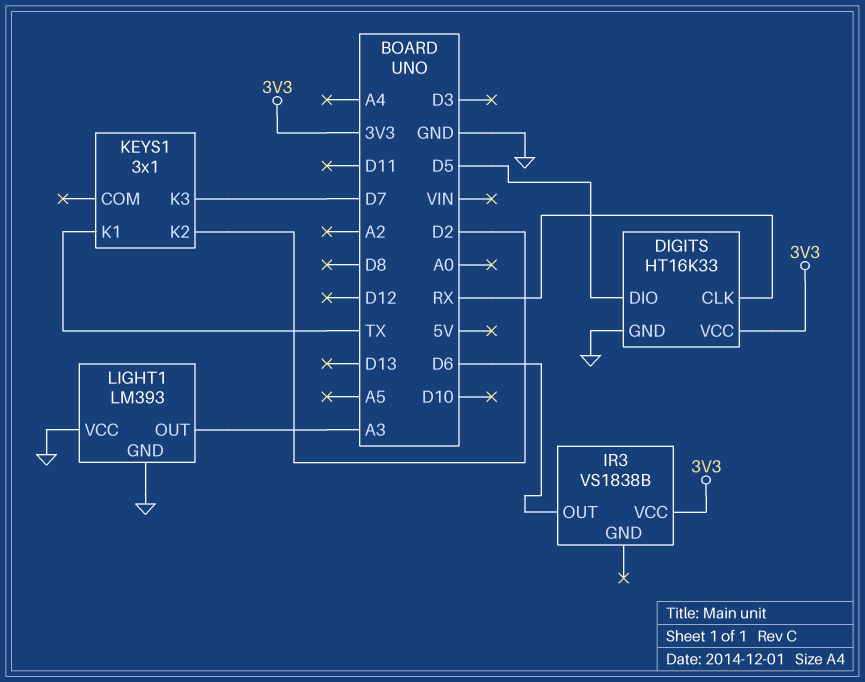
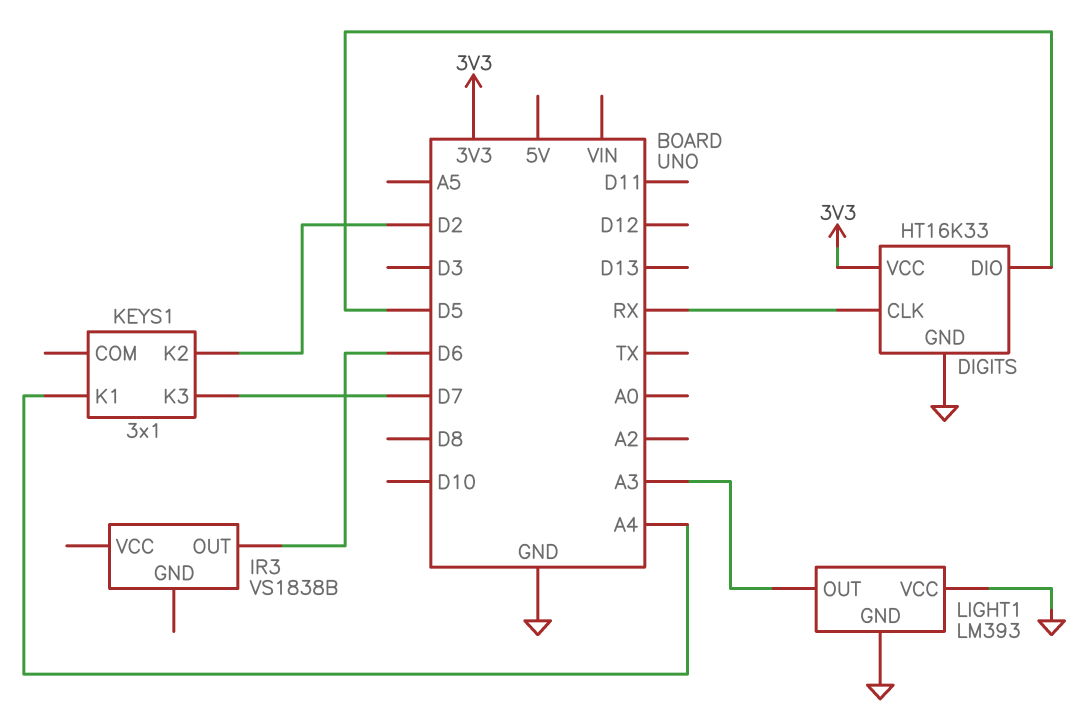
IR3 pin VCC: 3V3 -> none
KEYS1 pin K1: TX -> A4

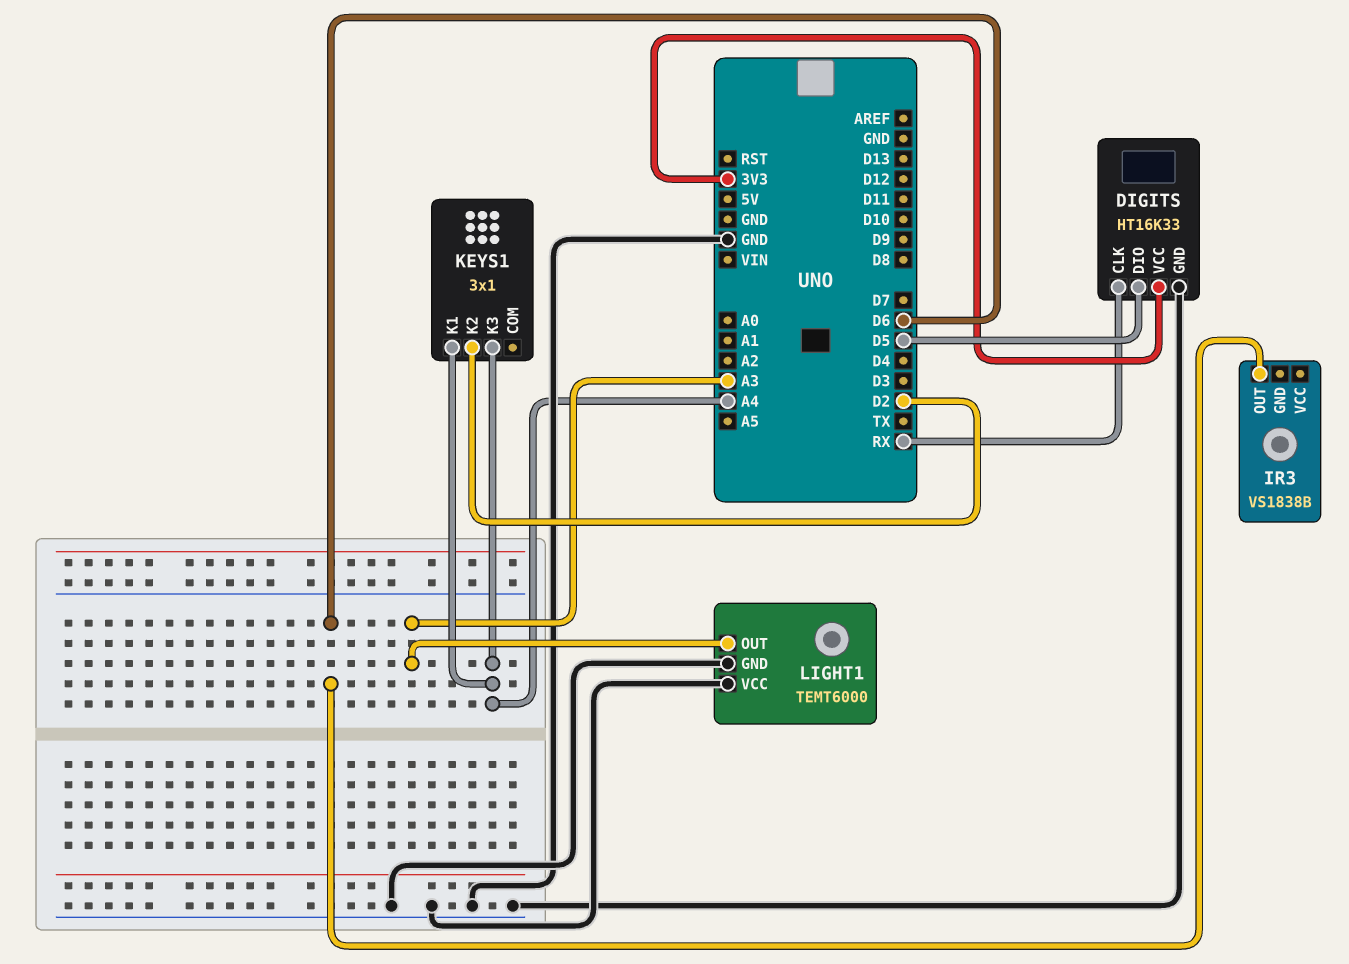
KEYS1 pin K3: D7 -> A4
LIGHT1: LM393 -> TEMT6000

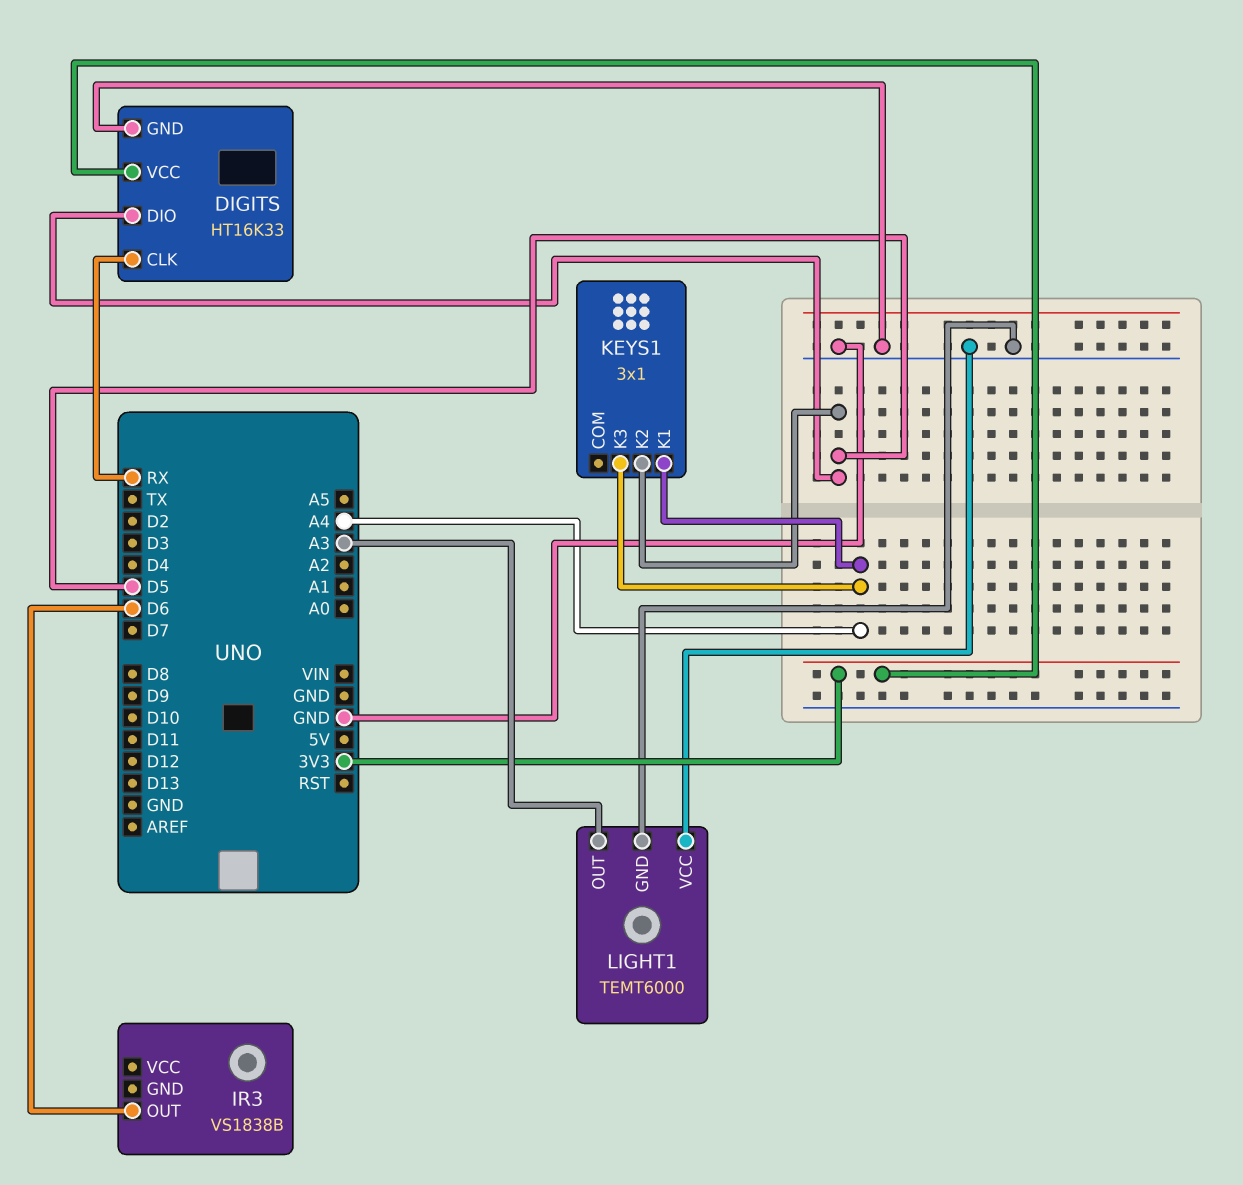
KEYS1 pin K2: D2 -> D5

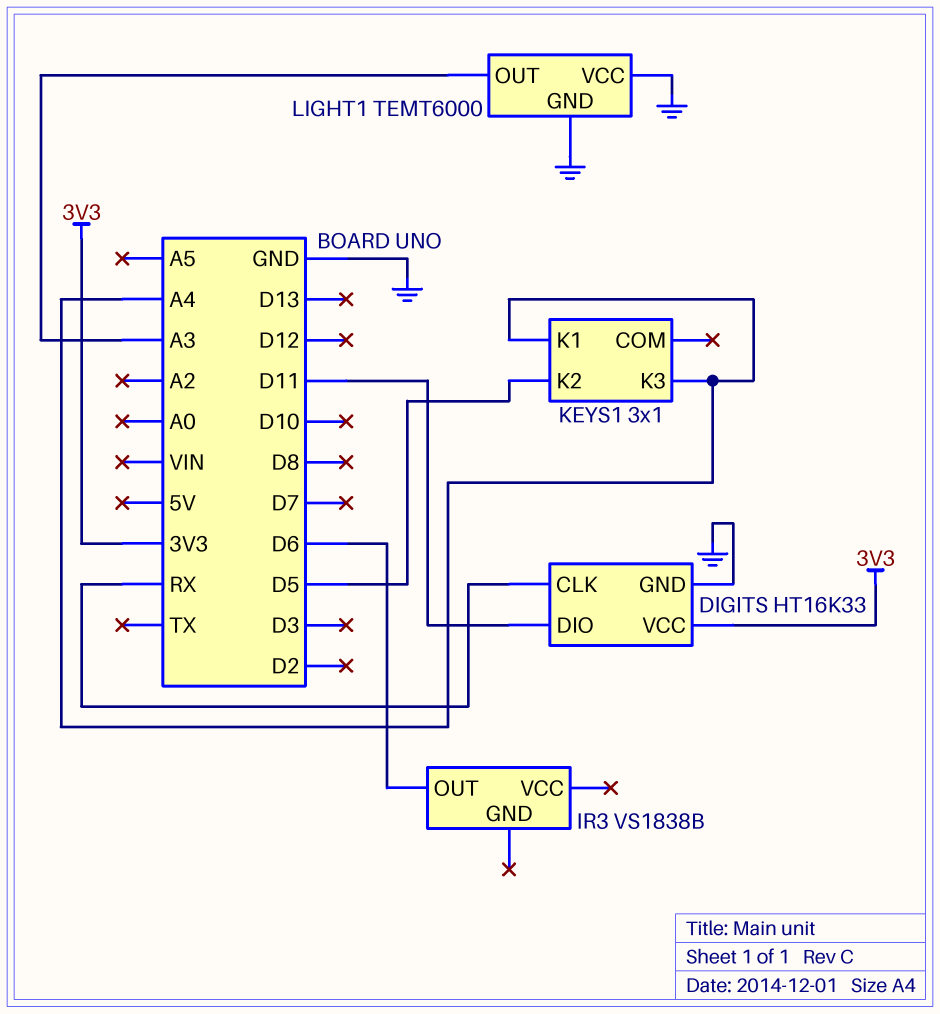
DIGITS pin DIO: D5 -> D11

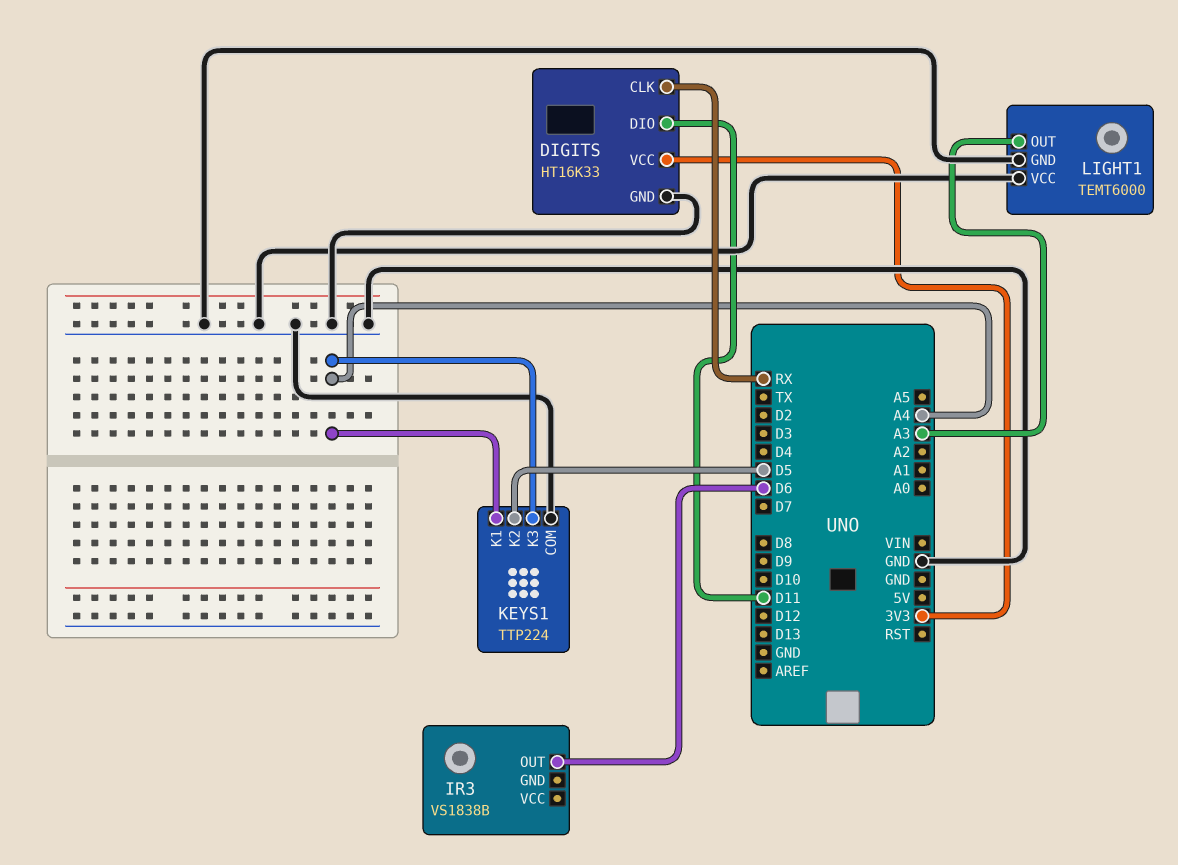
KEYS1: 3x1 -> TTP224
KEYS1 pin COM: none -> GND

